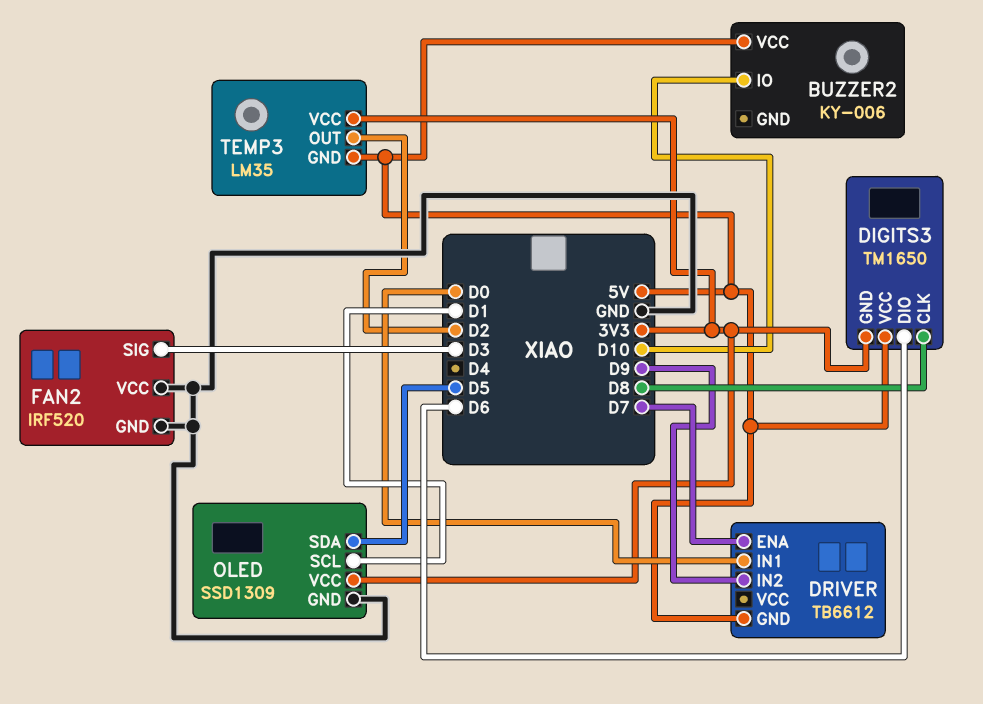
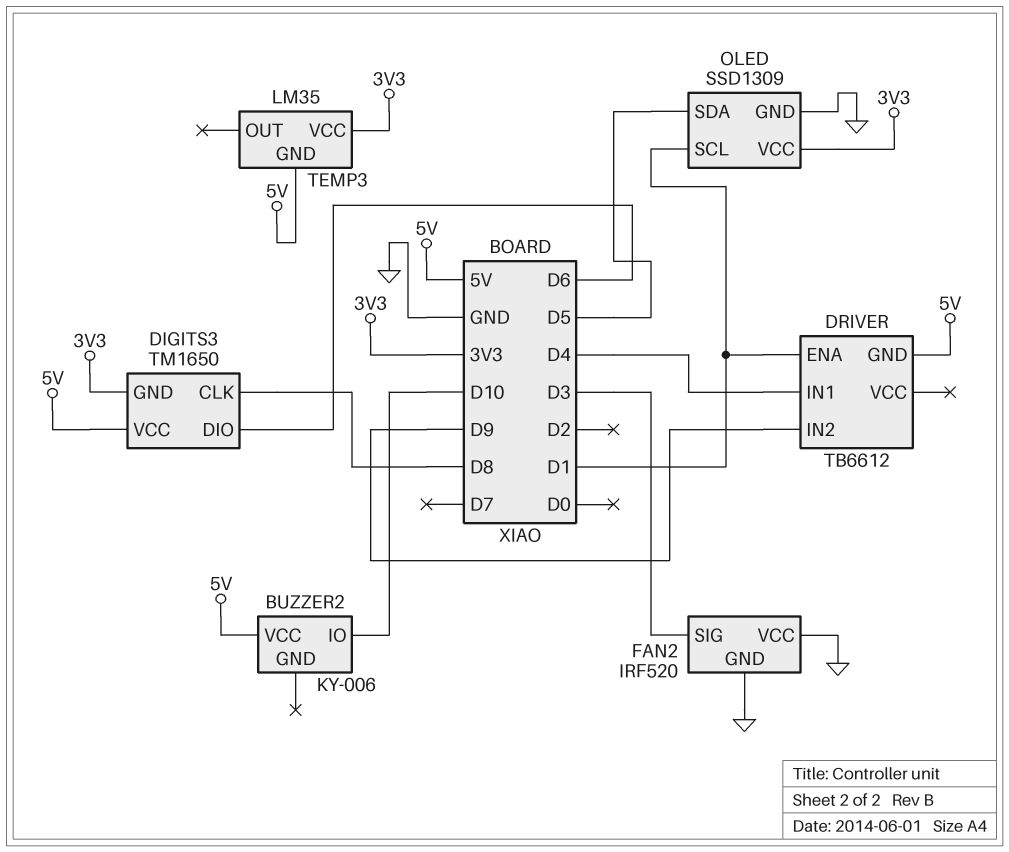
DRIVER pin ENA: D7 -> D1
DRIVER pin IN1: D0 -> D4
TEMP3 pin OUT: D2 -> none

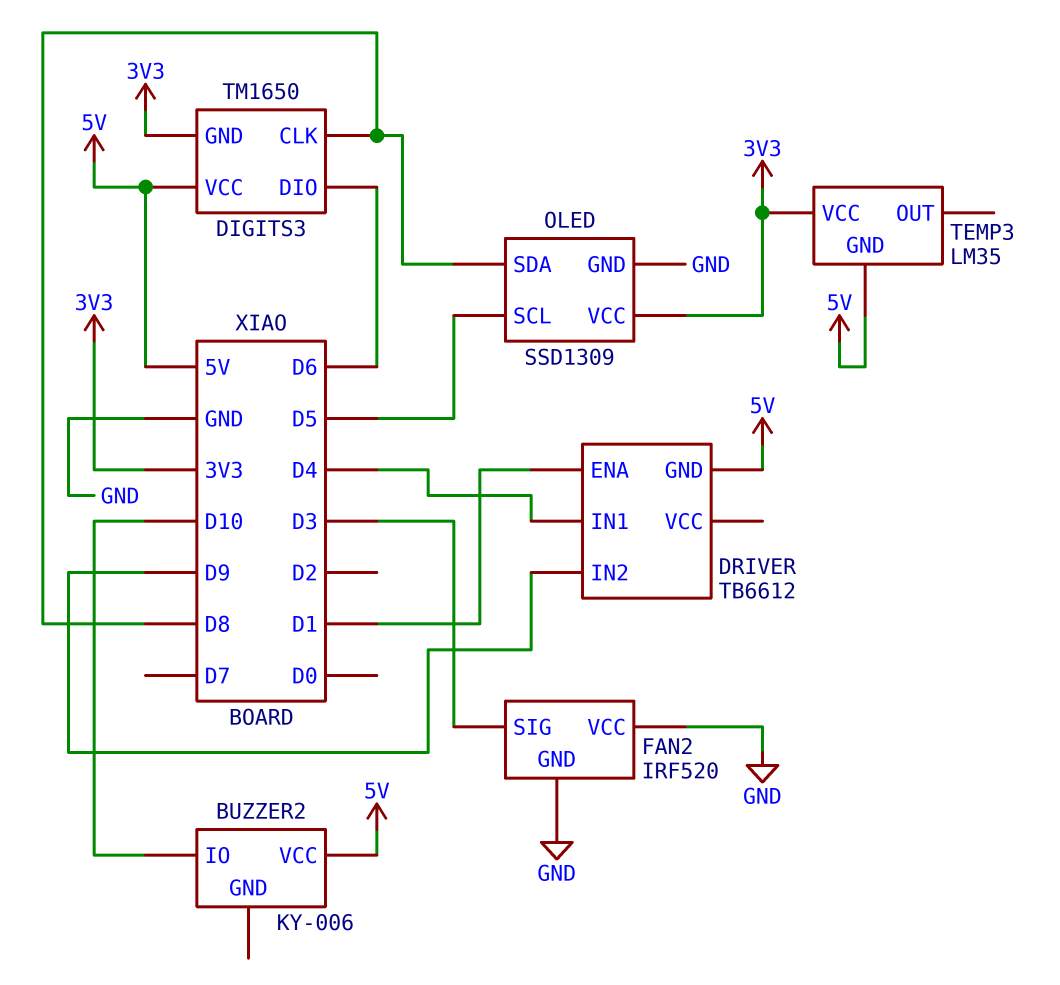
OLED pin SCL: D1 -> D5
OLED pin SDA: D5 -> D8

